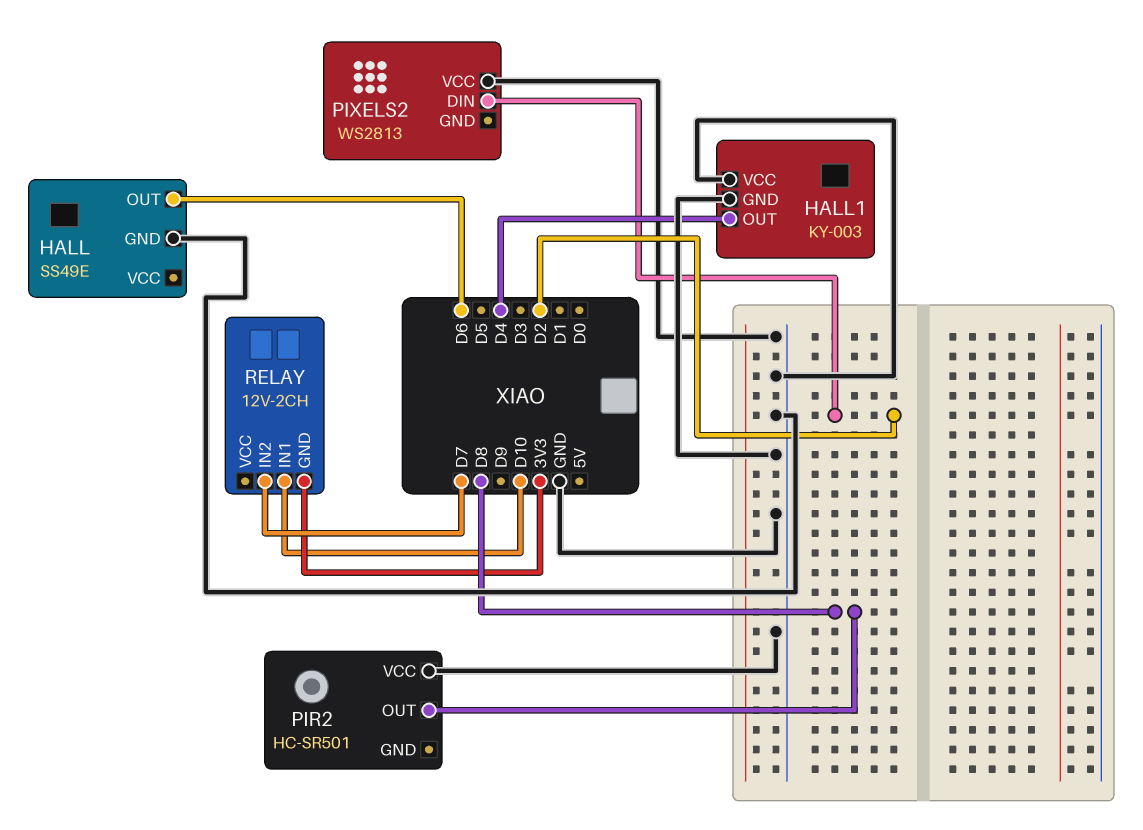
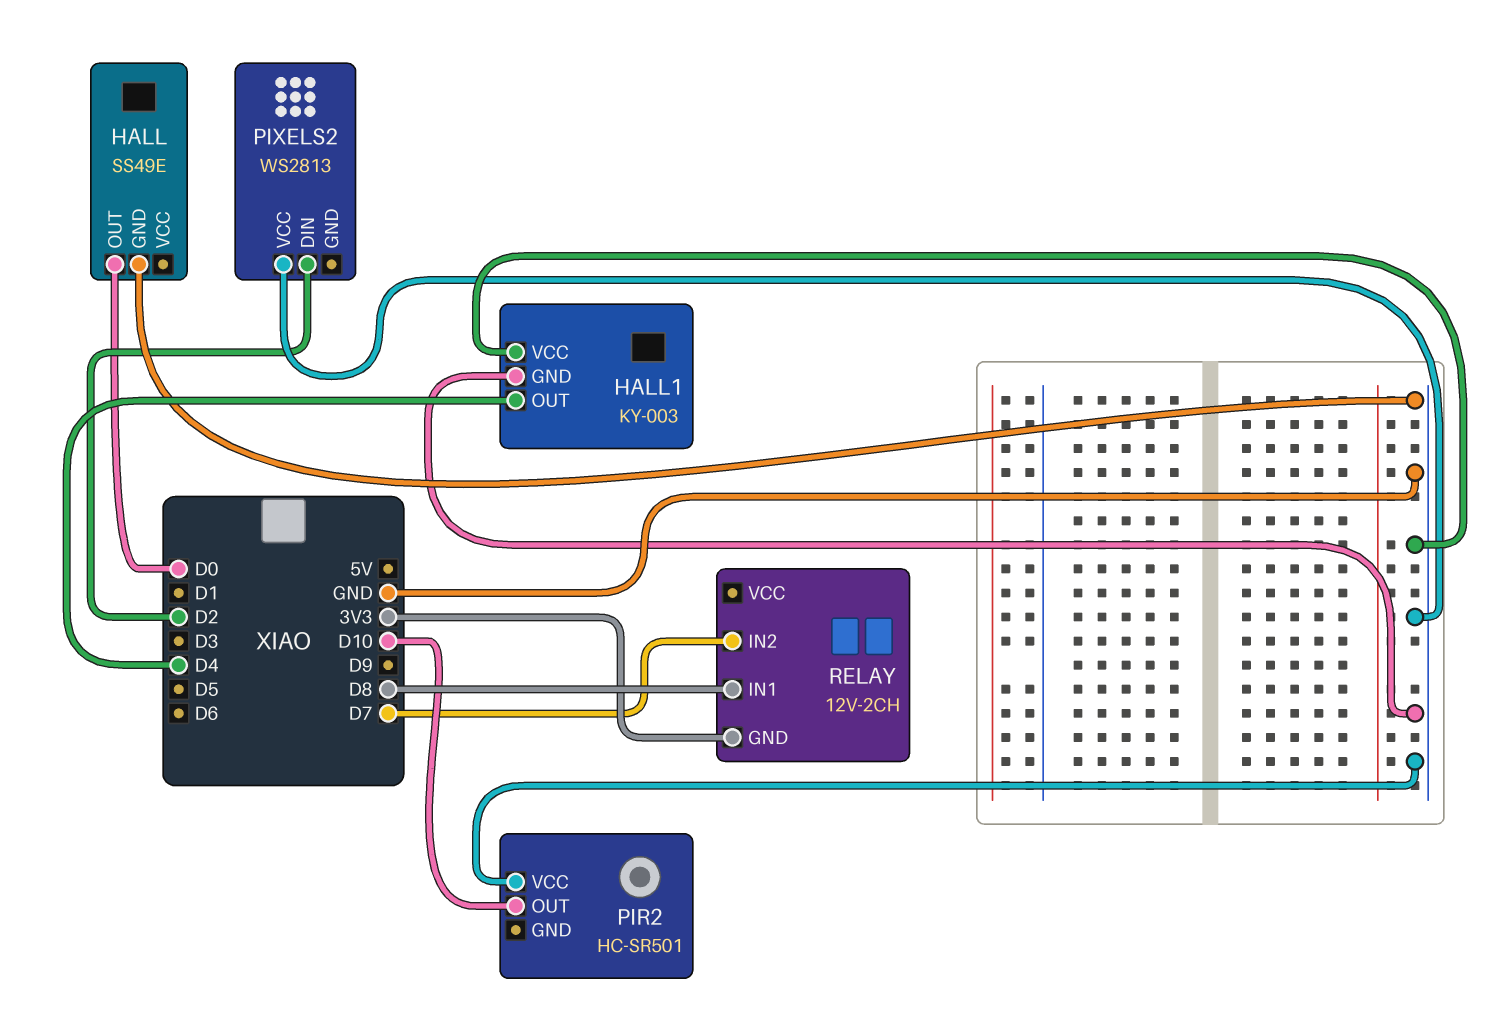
HALL pin OUT: D6 -> D0
PIR2 pin OUT: D8 -> D10
RELAY pin IN1: D10 -> D8

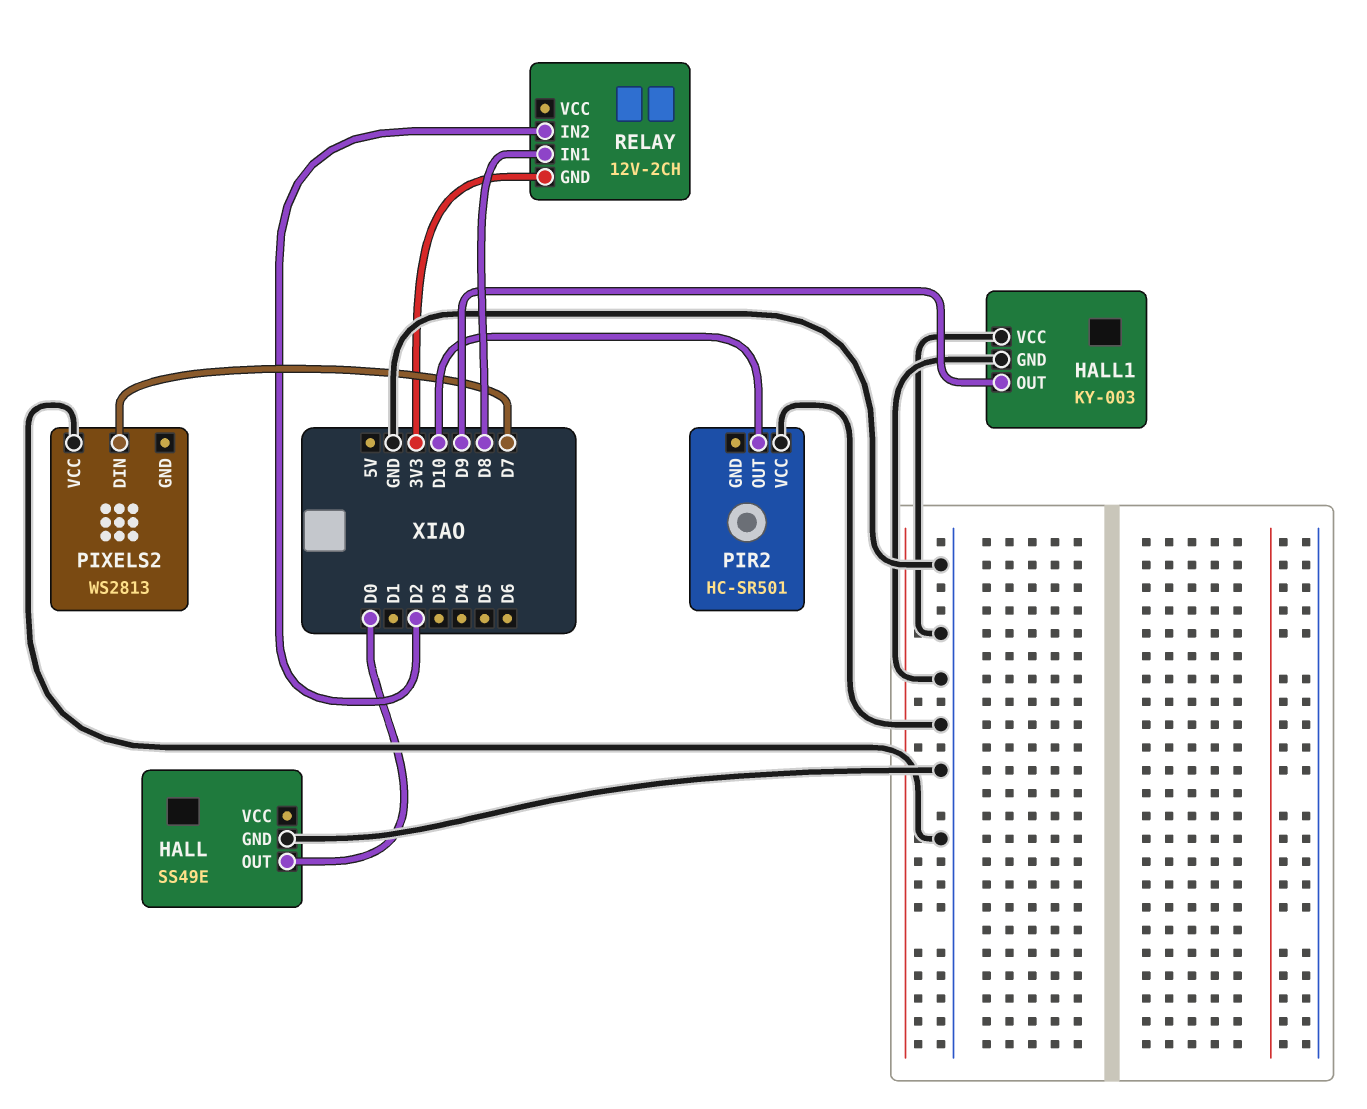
HALL1 pin OUT: D4 -> D9
PIXELS2 pin DIN: D2 -> D7
RELAY pin IN2: D7 -> D2

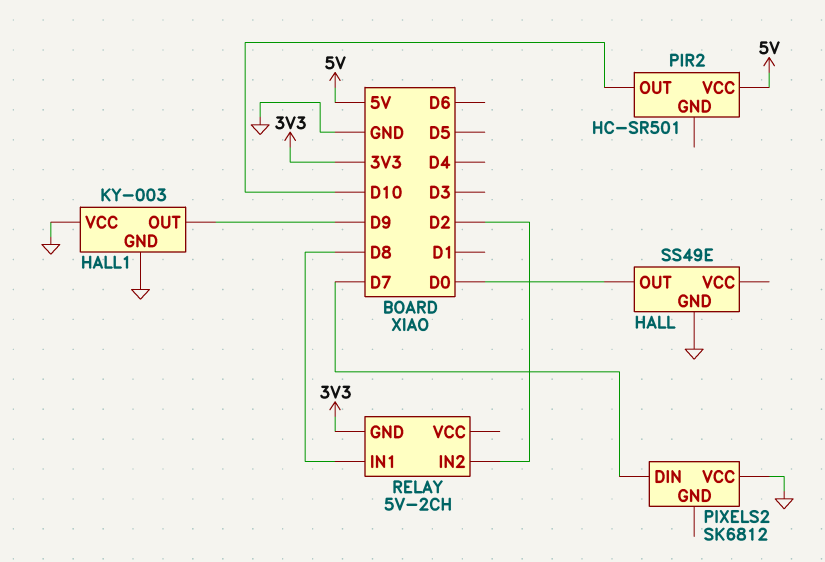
PIR2 pin VCC: GND -> 5V
PIXELS2: WS2813 -> SK6812
RELAY: 12V-2CH -> 5V-2CH

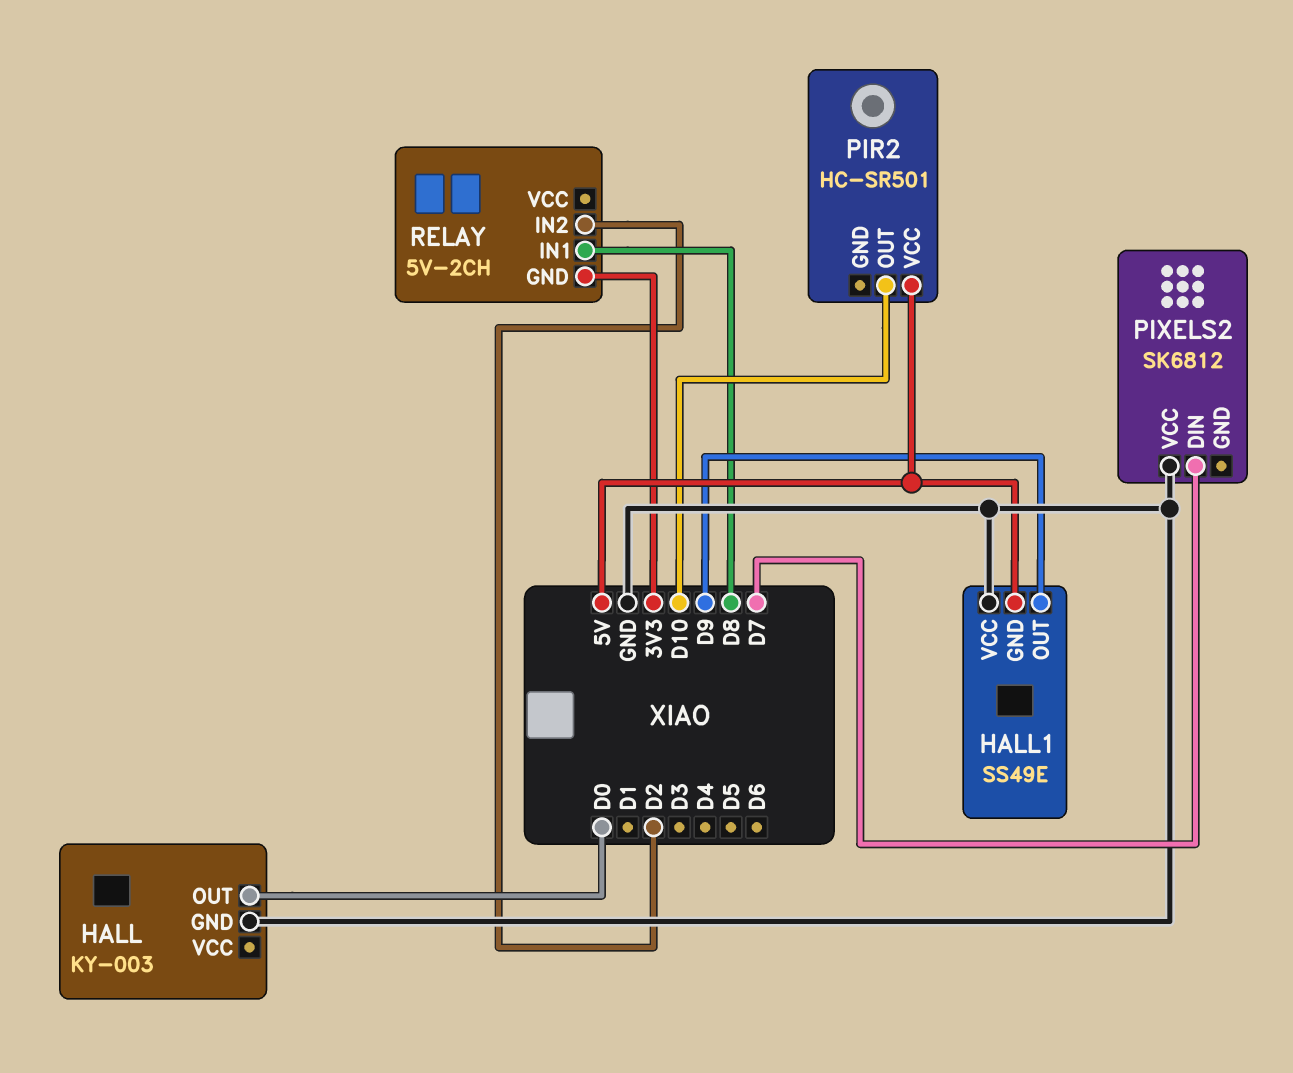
HALL: SS49E -> KY-003
HALL1: KY-003 -> SS49E
HALL1 pin GND: GND -> 5V

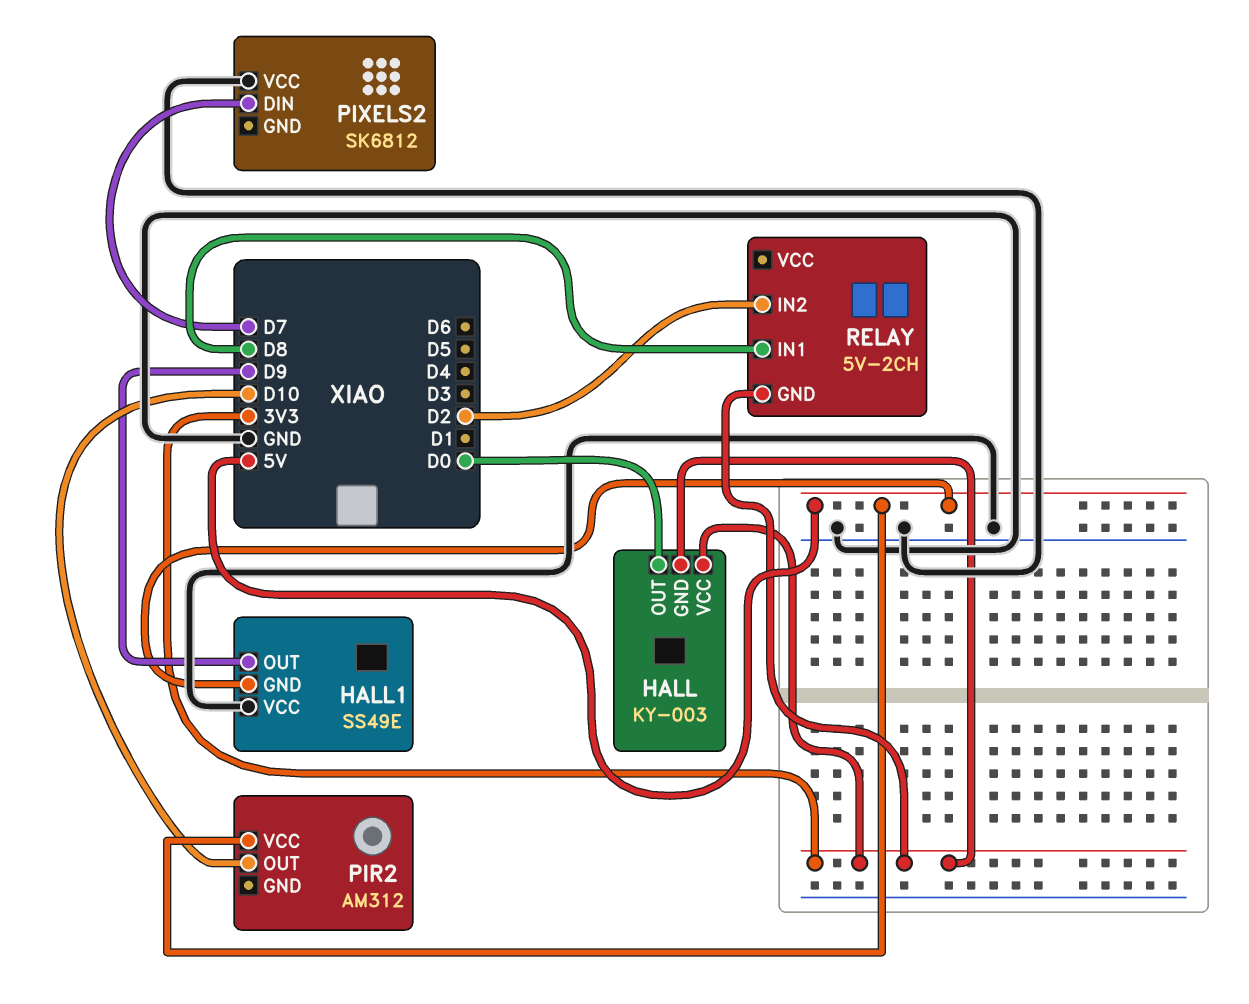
HALL pin GND: GND -> 3V3
HALL pin VCC: none -> 3V3
PIR2: HC-SR501 -> AM312

